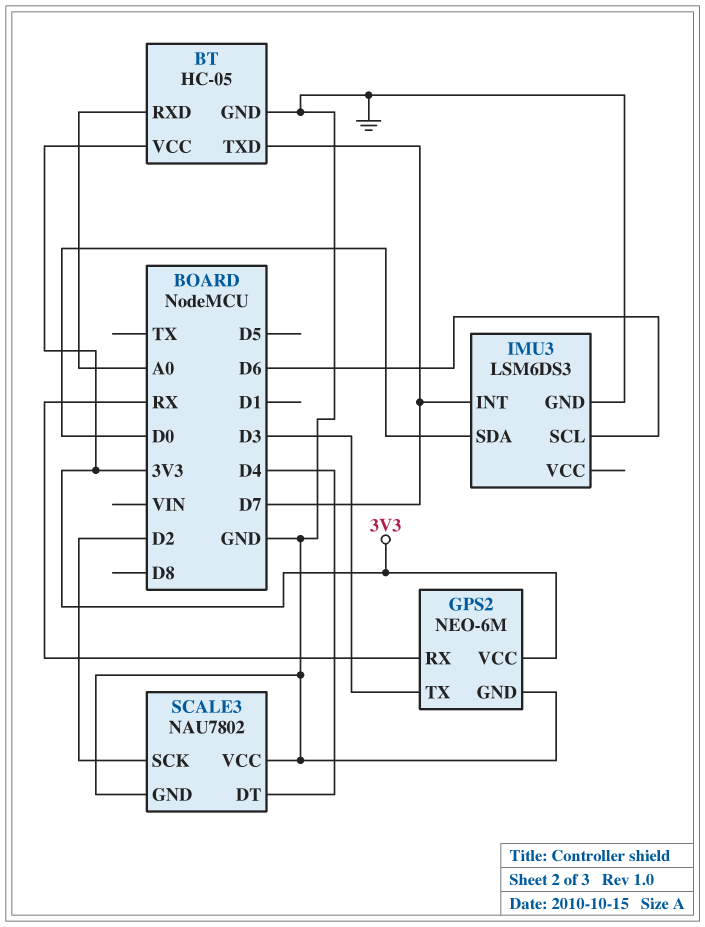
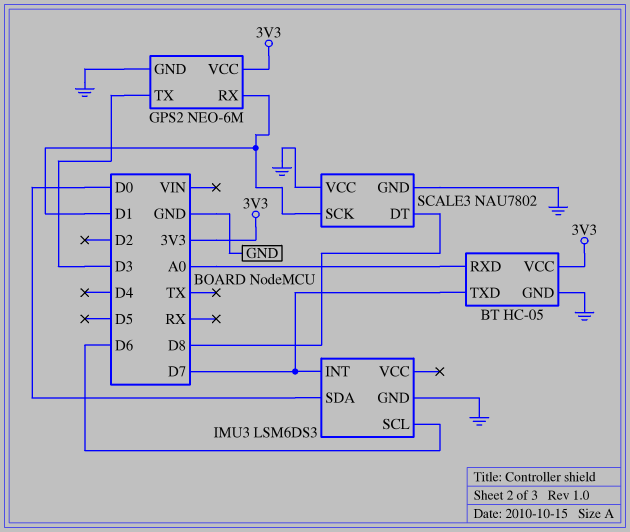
GPS2 pin RX: RX -> D1
SCALE3 pin DT: D4 -> D8
SCALE3 pin SCK: D2 -> D1

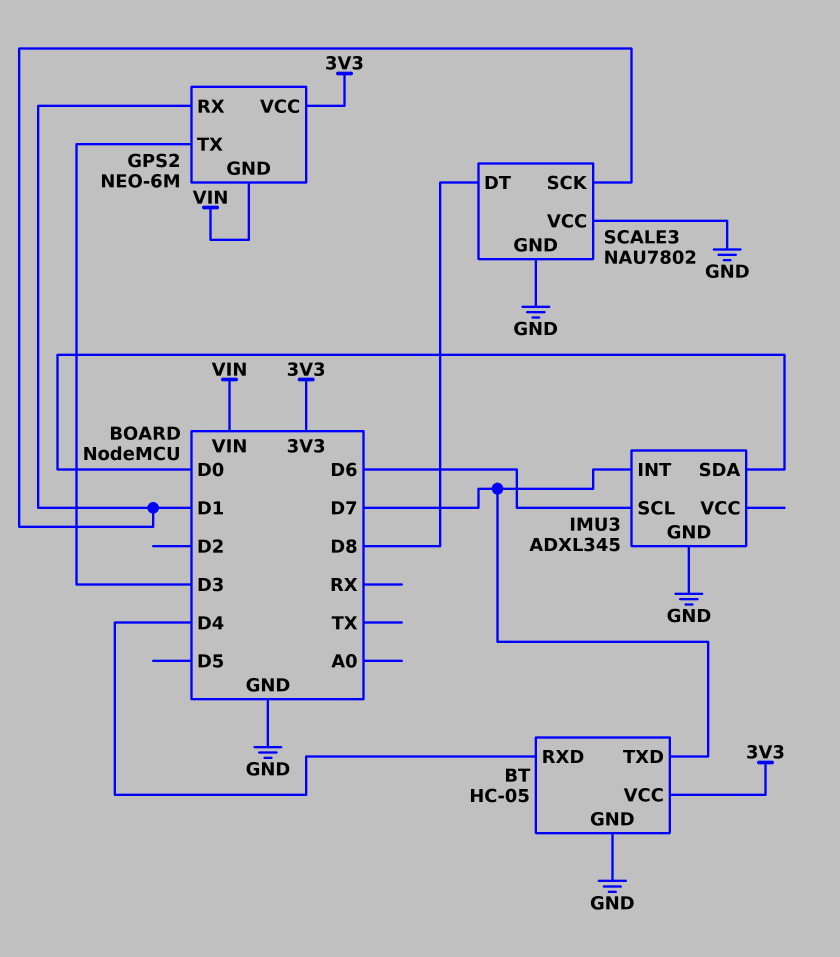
BT pin RXD: A0 -> D4
GPS2 pin GND: GND -> VIN
IMU3: LSM6DS3 -> ADXL345

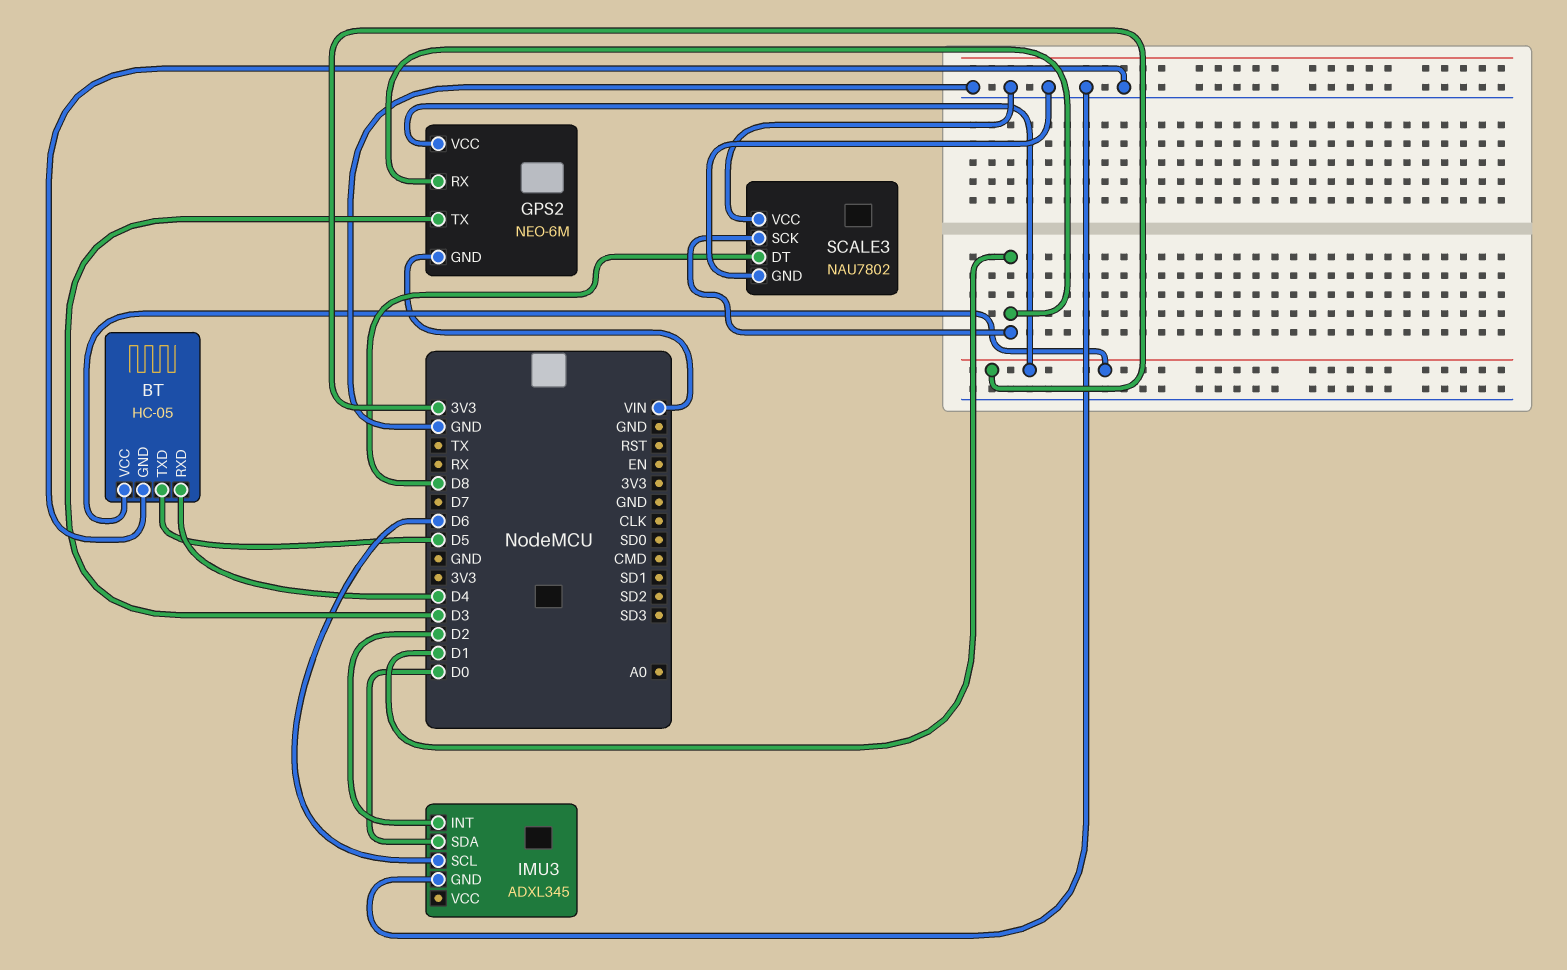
BT pin TXD: D7 -> D5
IMU3 pin INT: D7 -> D2

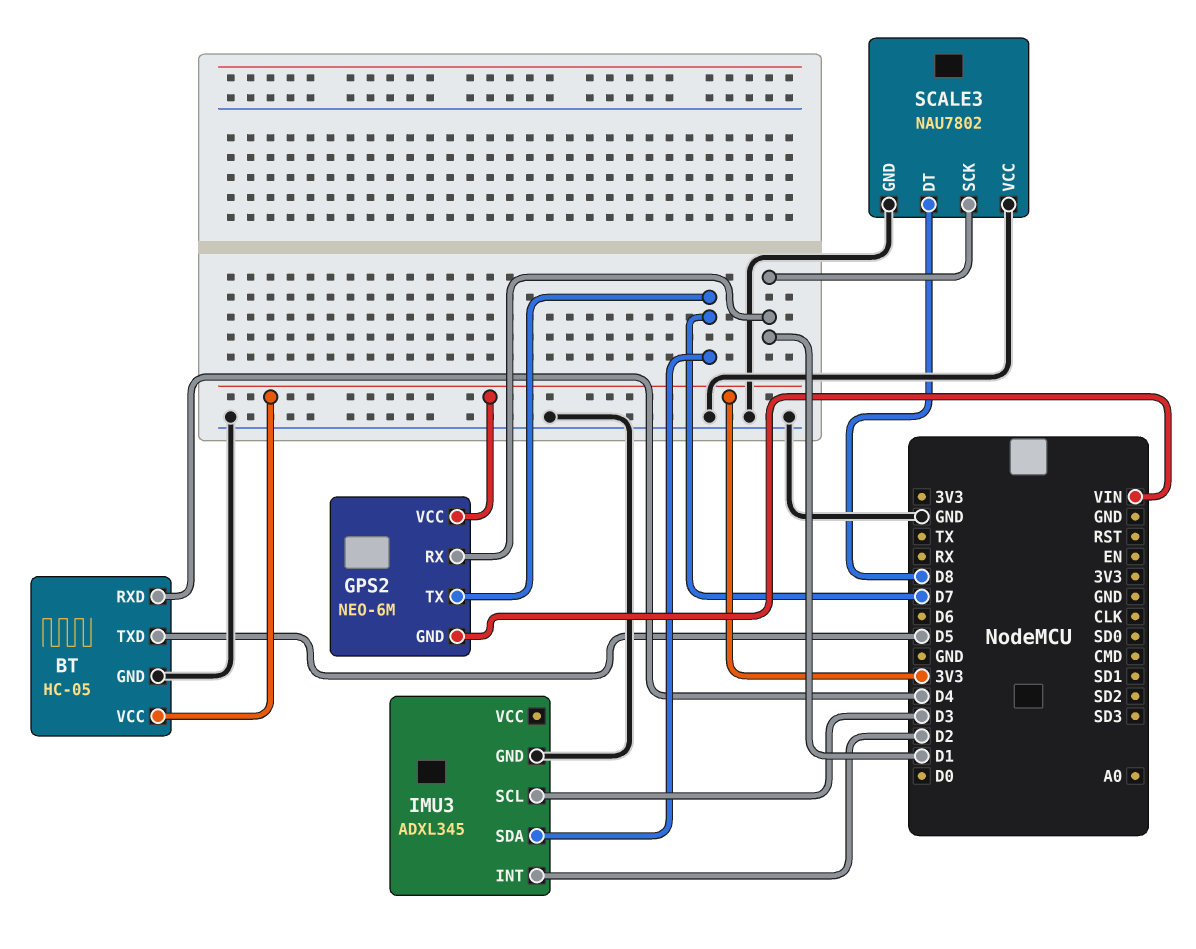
GPS2 pin TX: D3 -> D7
IMU3 pin SCL: D6 -> D3
IMU3 pin SDA: D0 -> D7

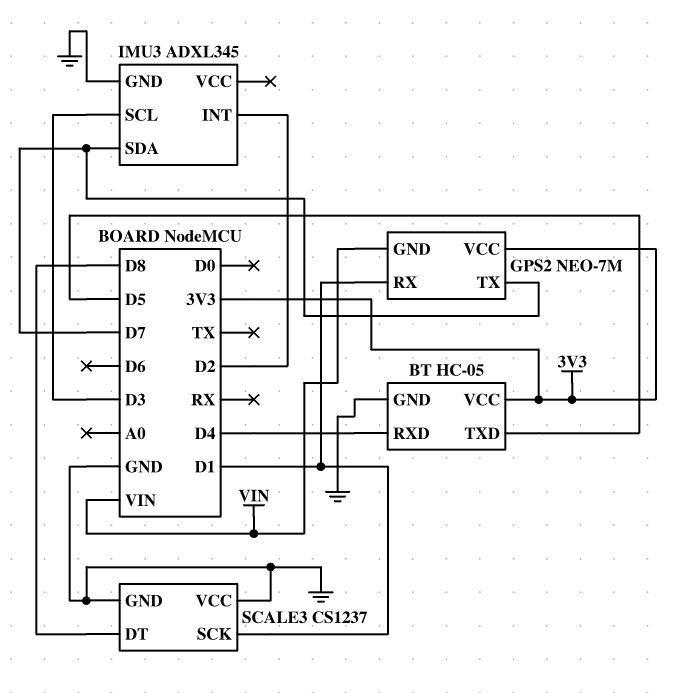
GPS2: NEO-6M -> NEO-7M
SCALE3: NAU7802 -> CS1237

